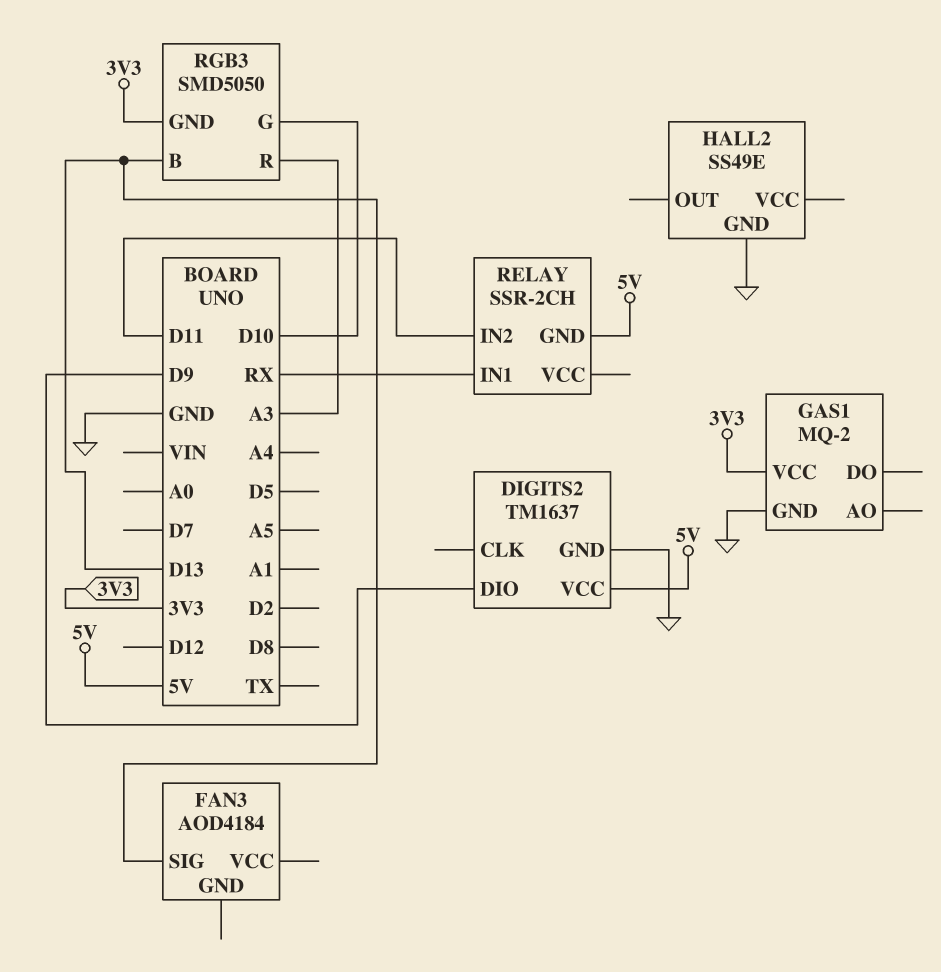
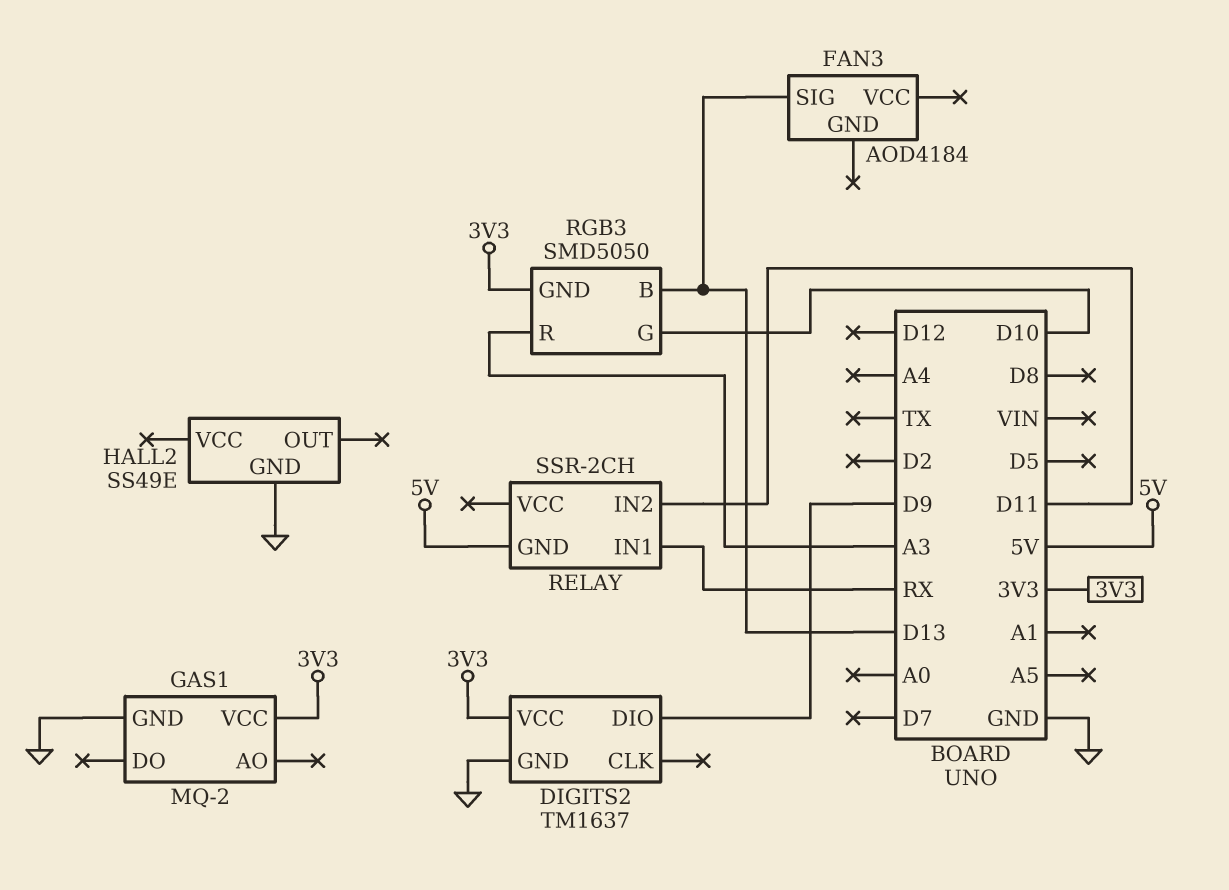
DIGITS2 pin VCC: 5V -> 3V3

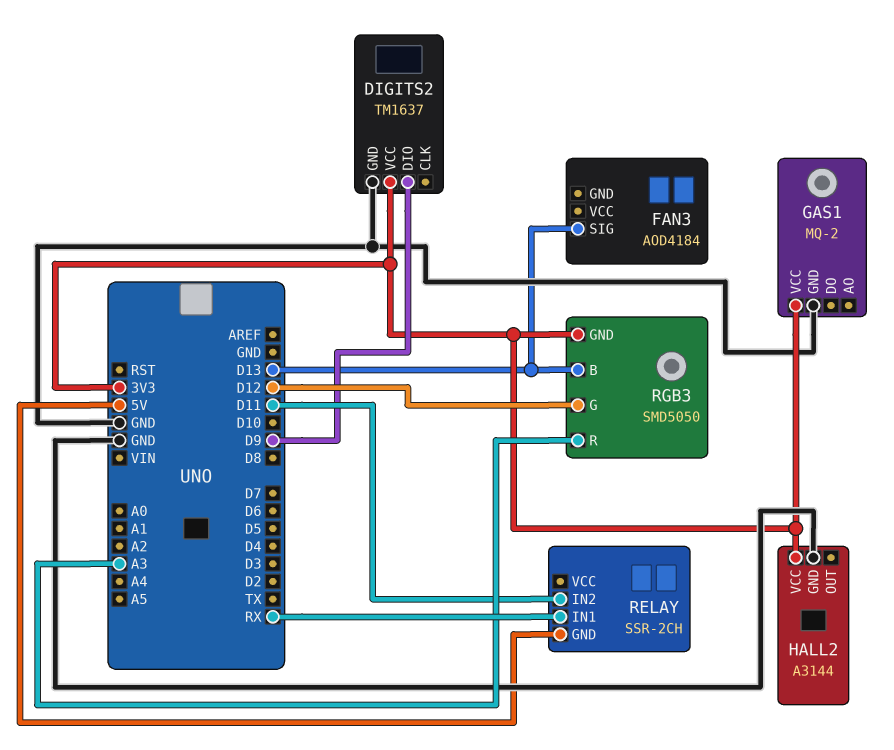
HALL2: SS49E -> A3144
HALL2 pin VCC: none -> 3V3
RGB3 pin G: D10 -> D12

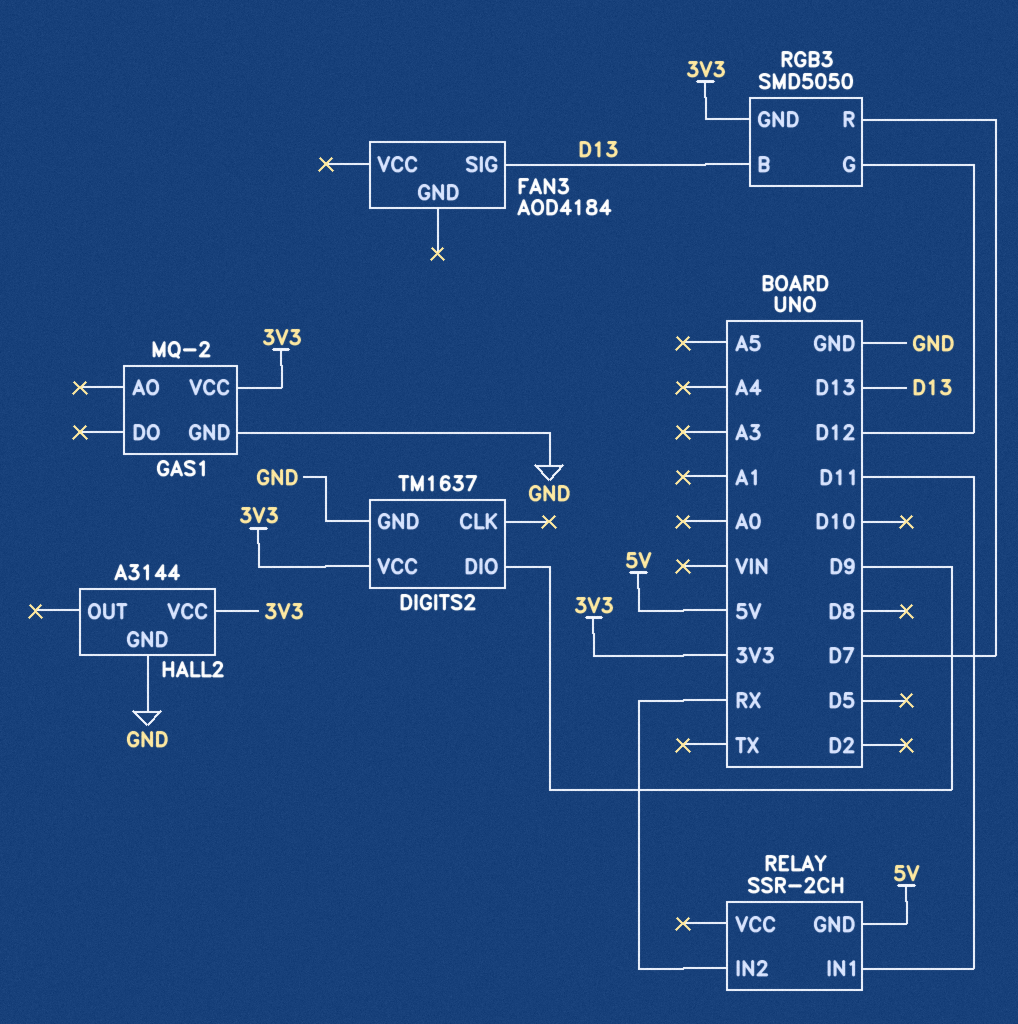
RELAY pin IN1: RX -> D11
RELAY pin IN2: D11 -> RX
RGB3 pin R: A3 -> D7

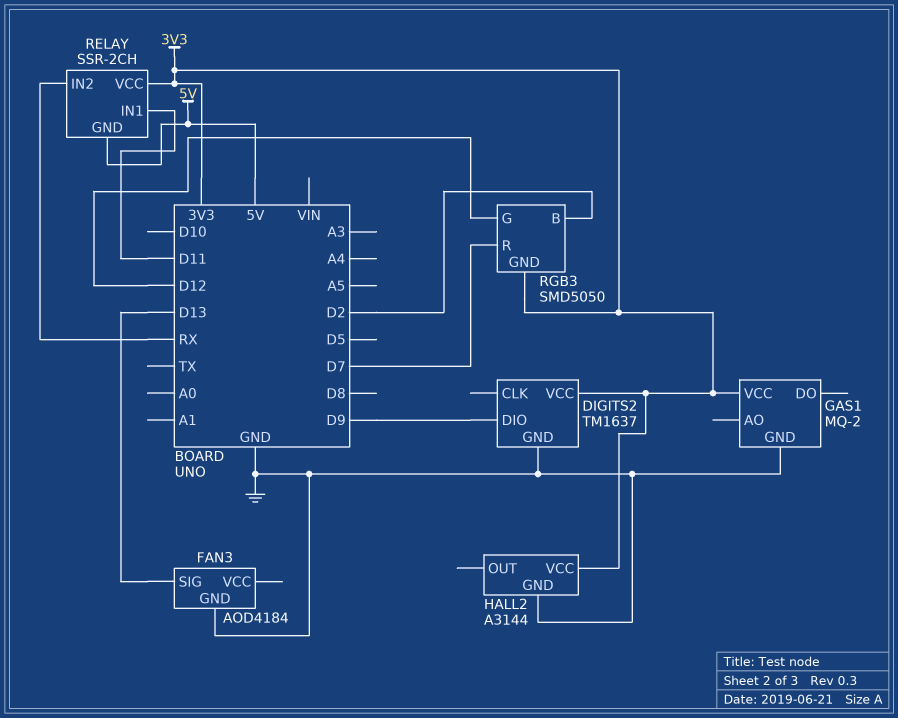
FAN3 pin GND: none -> GND
RELAY pin VCC: none -> 3V3
RGB3 pin B: D13 -> D2

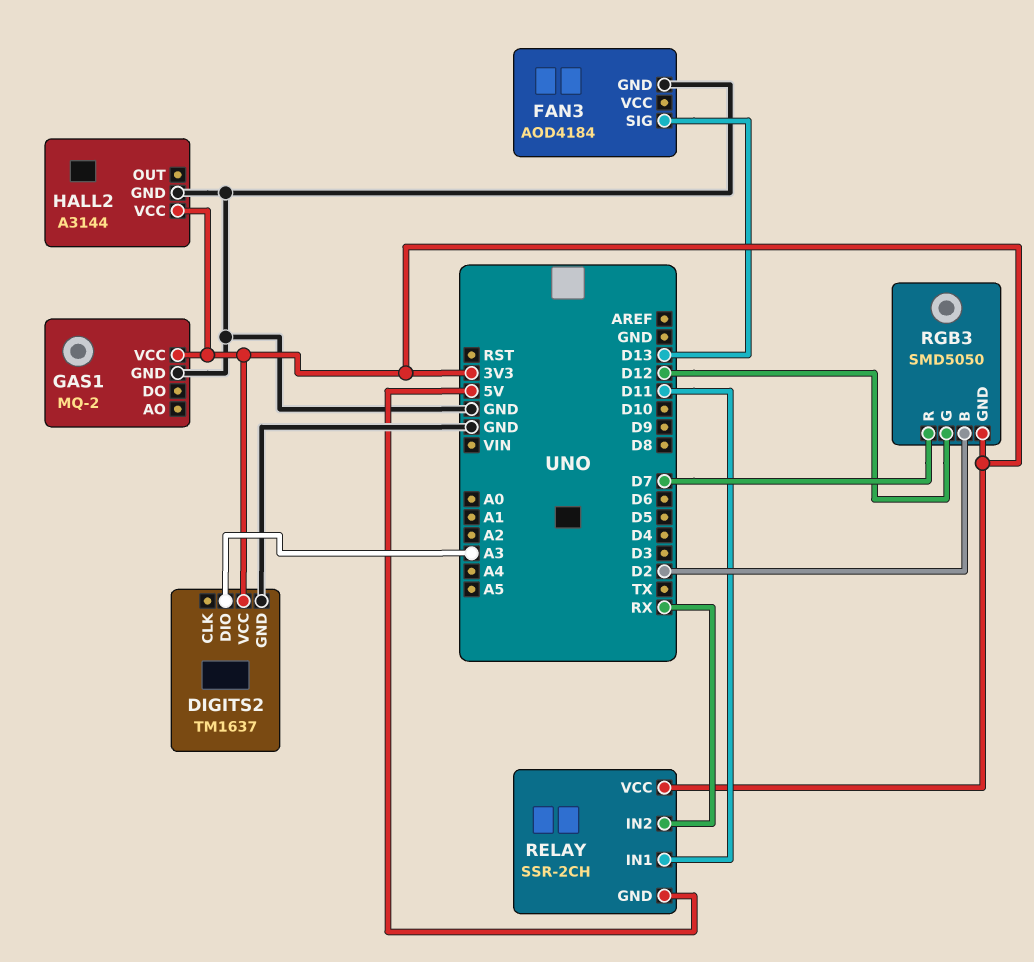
DIGITS2 pin DIO: D9 -> A3

